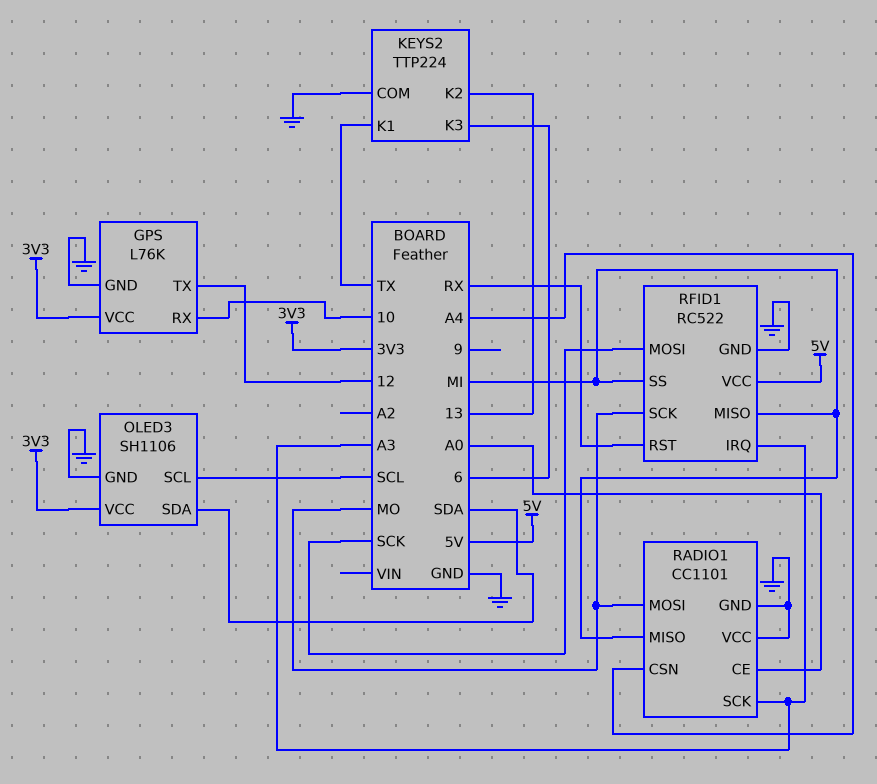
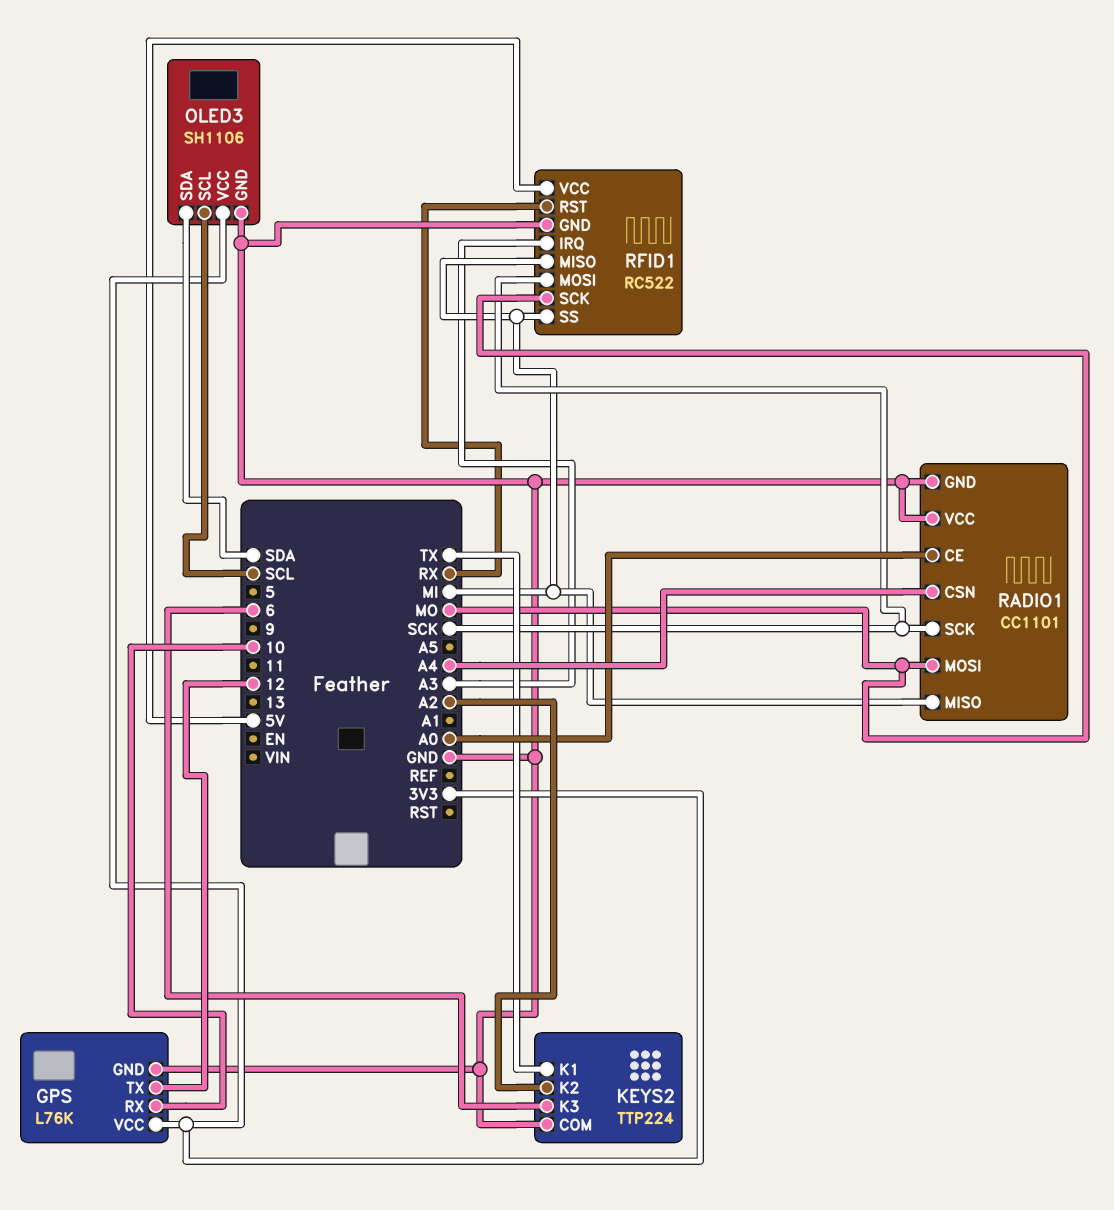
KEYS2 pin K2: 13 -> A2
RADIO1 pin SCK: A3 -> SCK

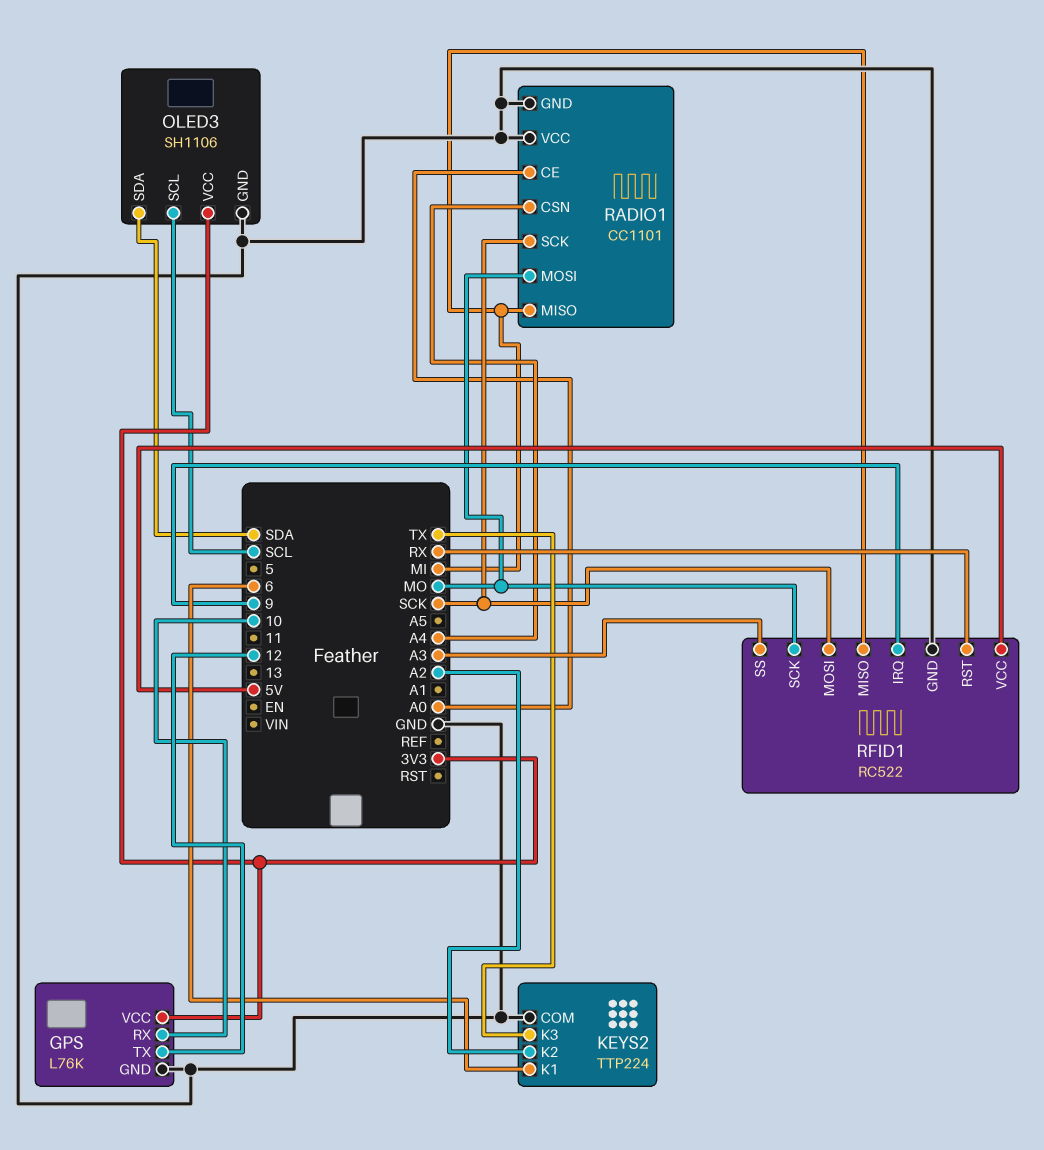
KEYS2 pin K1: TX -> 6
KEYS2 pin K3: 6 -> TX
RFID1 pin IRQ: A3 -> 9
RFID1 pin SS: MI -> A3

